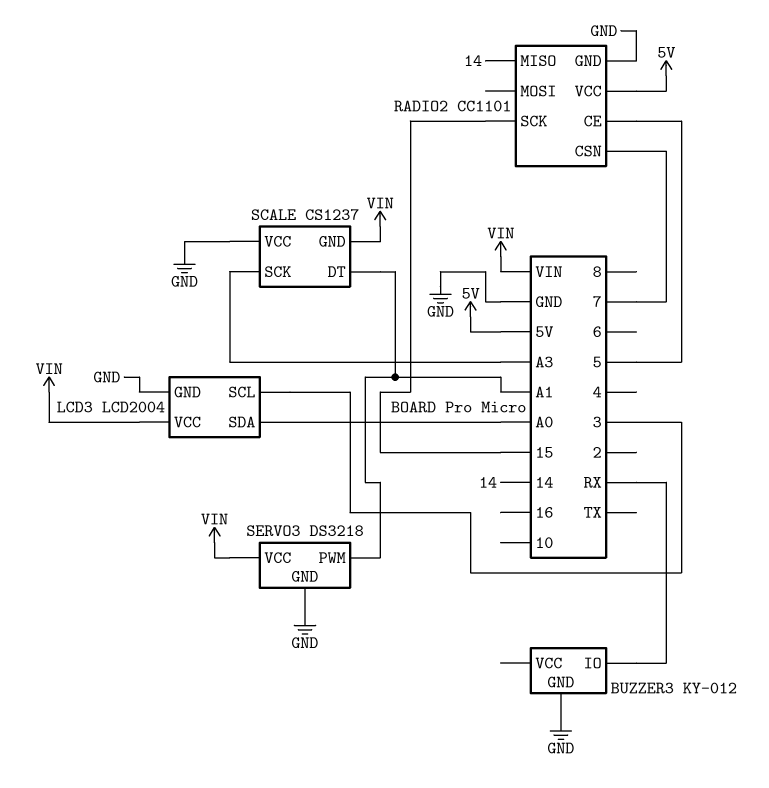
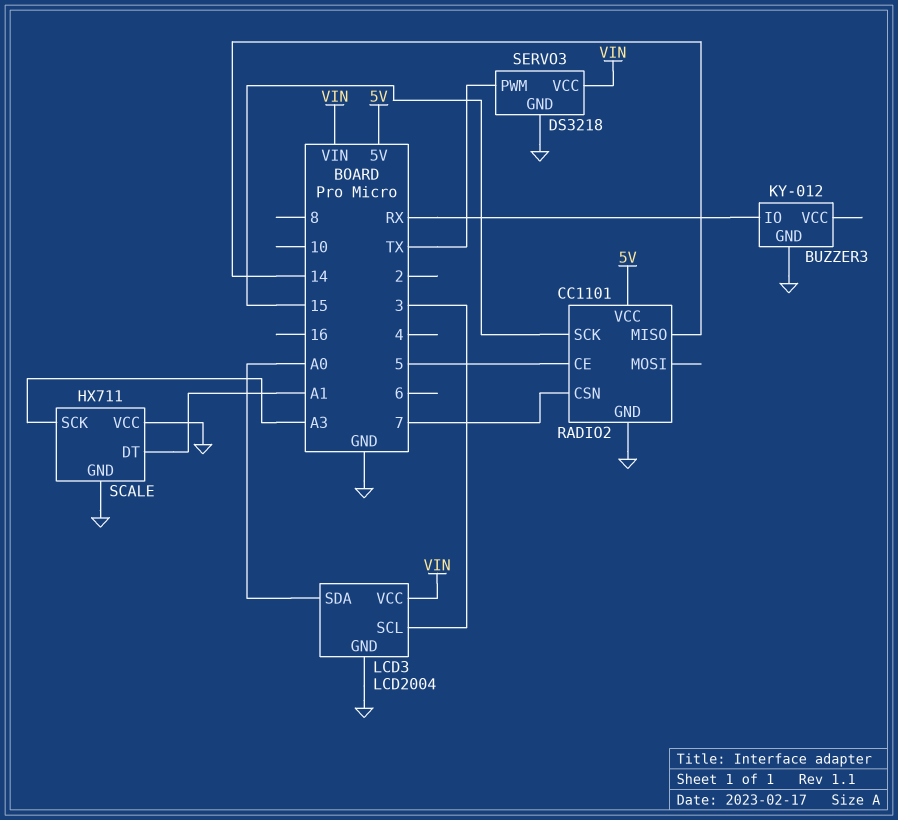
SCALE: CS1237 -> HX711
SCALE pin GND: VIN -> GND
SERVO3 pin PWM: A1 -> TX

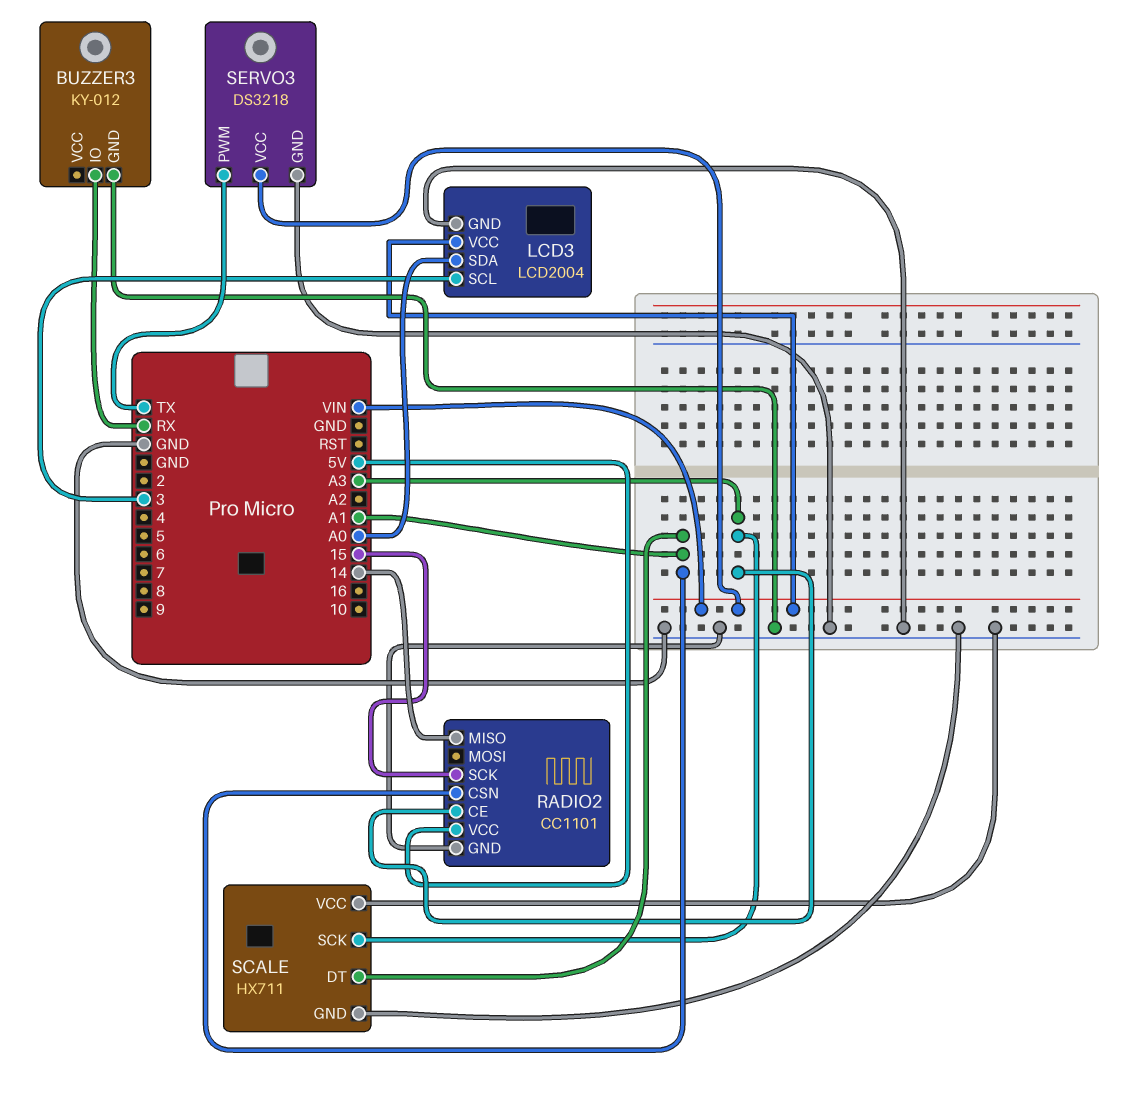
RADIO2 pin CE: 5 -> A3
RADIO2 pin CSN: 7 -> A1

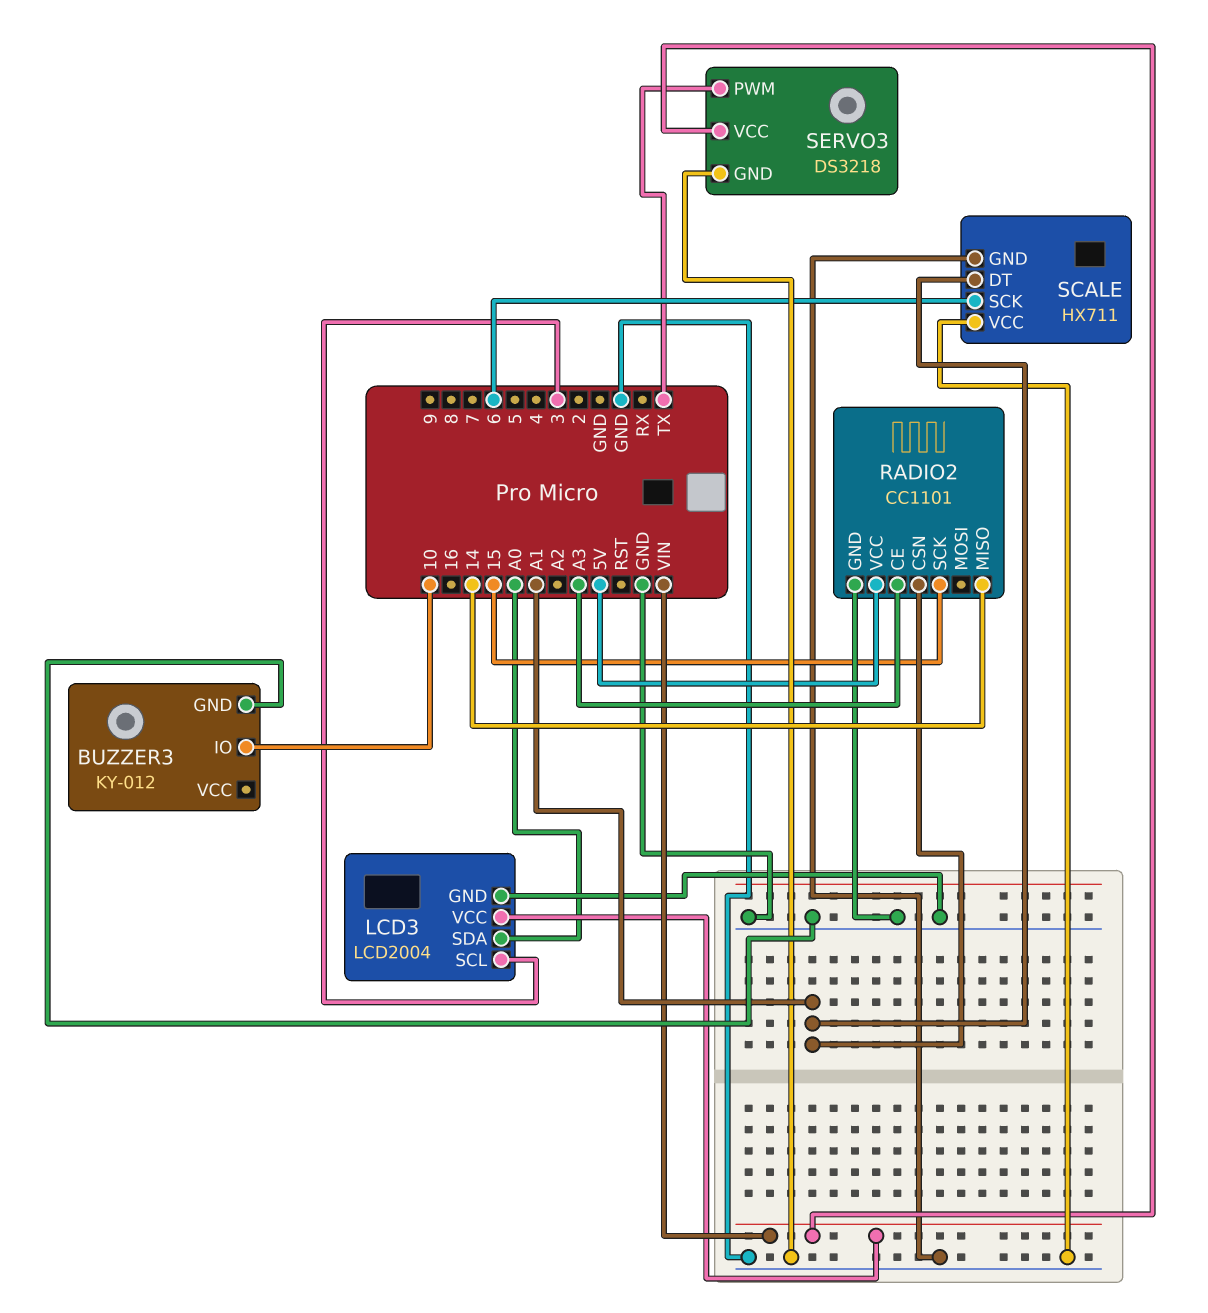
BUZZER3 pin IO: RX -> 10
SCALE pin SCK: A3 -> 6

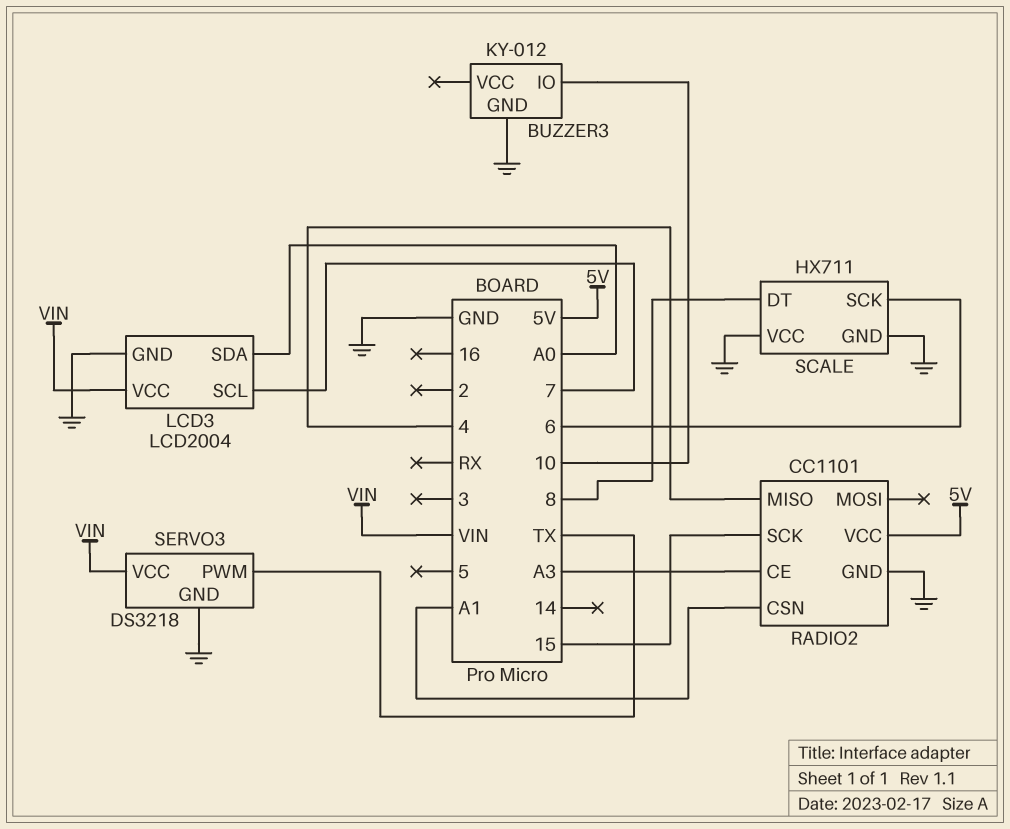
LCD3 pin SCL: 3 -> 7
RADIO2 pin MISO: 14 -> 4
SCALE pin DT: A1 -> 8

